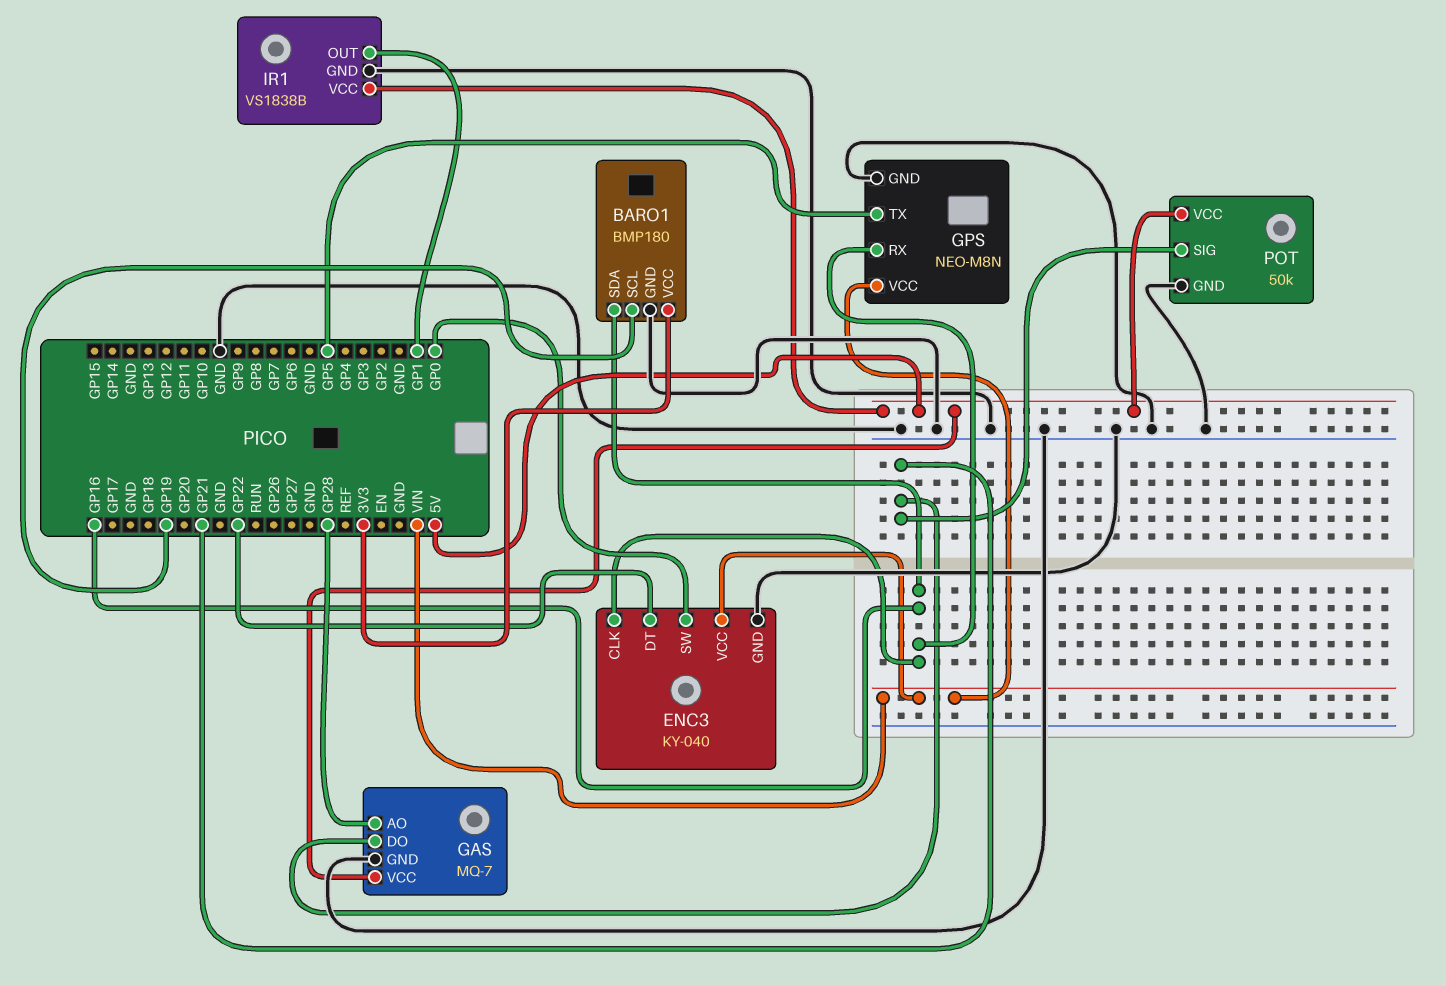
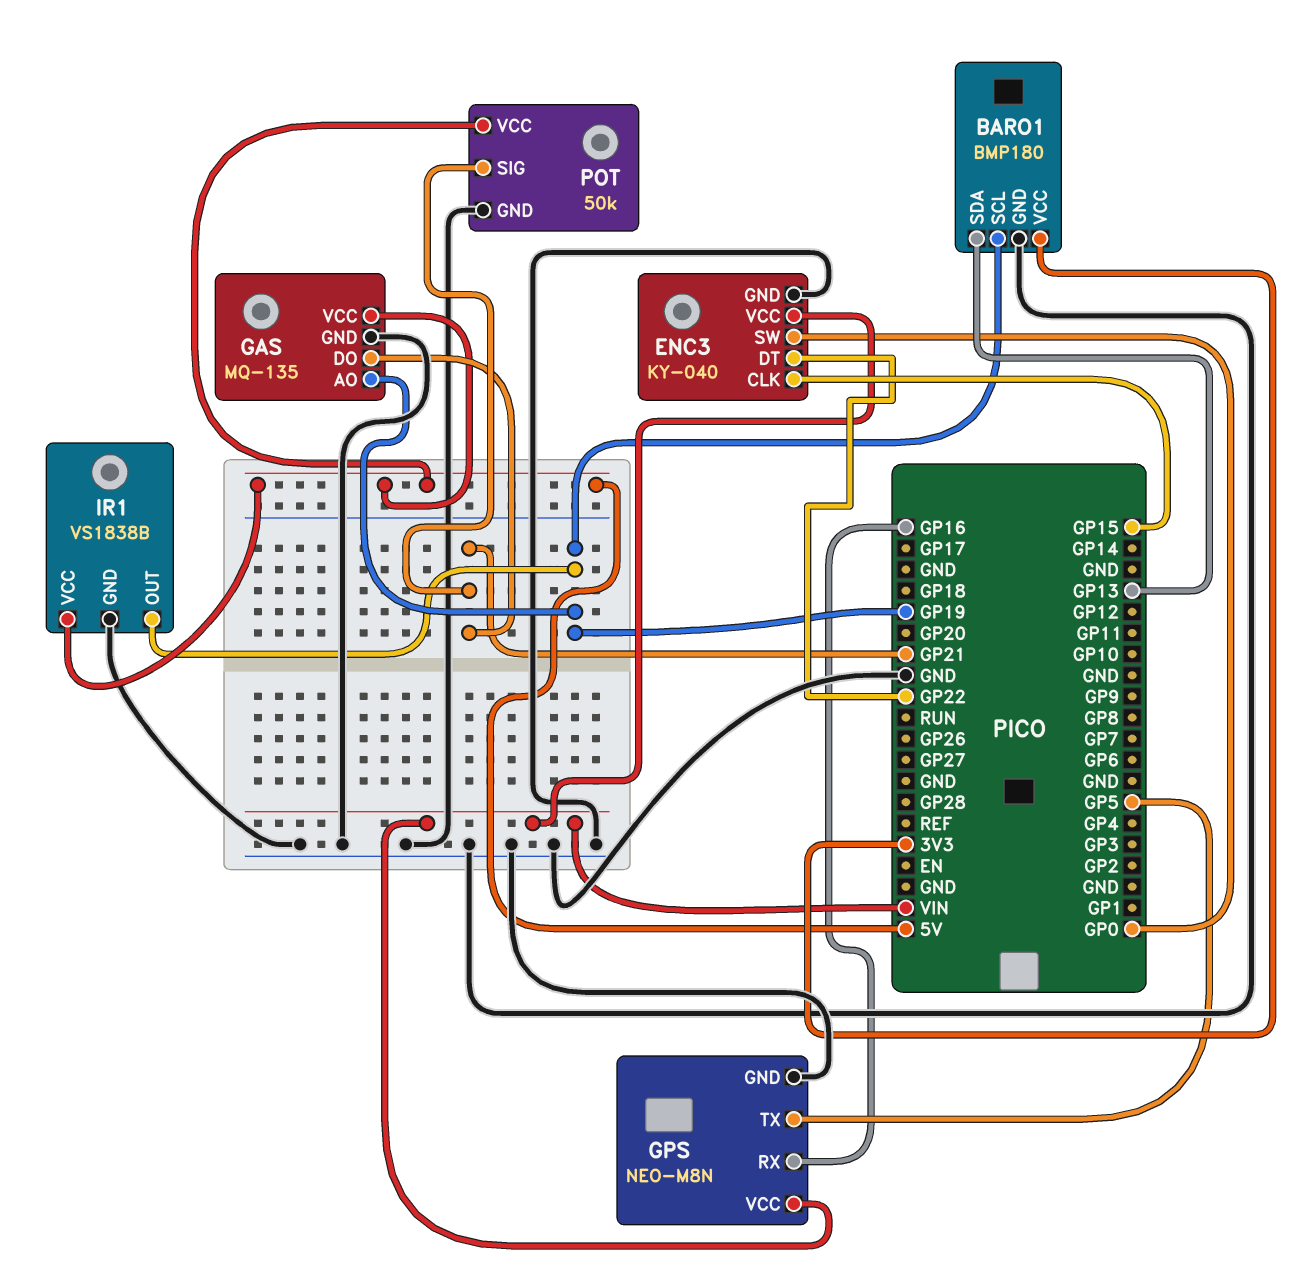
BARO1 pin SDA: GP16 -> GP13
ENC3 pin CLK: GP16 -> GP15
GAS: MQ-7 -> MQ-135
GAS pin AO: GP28 -> GP19
IR1 pin OUT: GP1 -> GP19

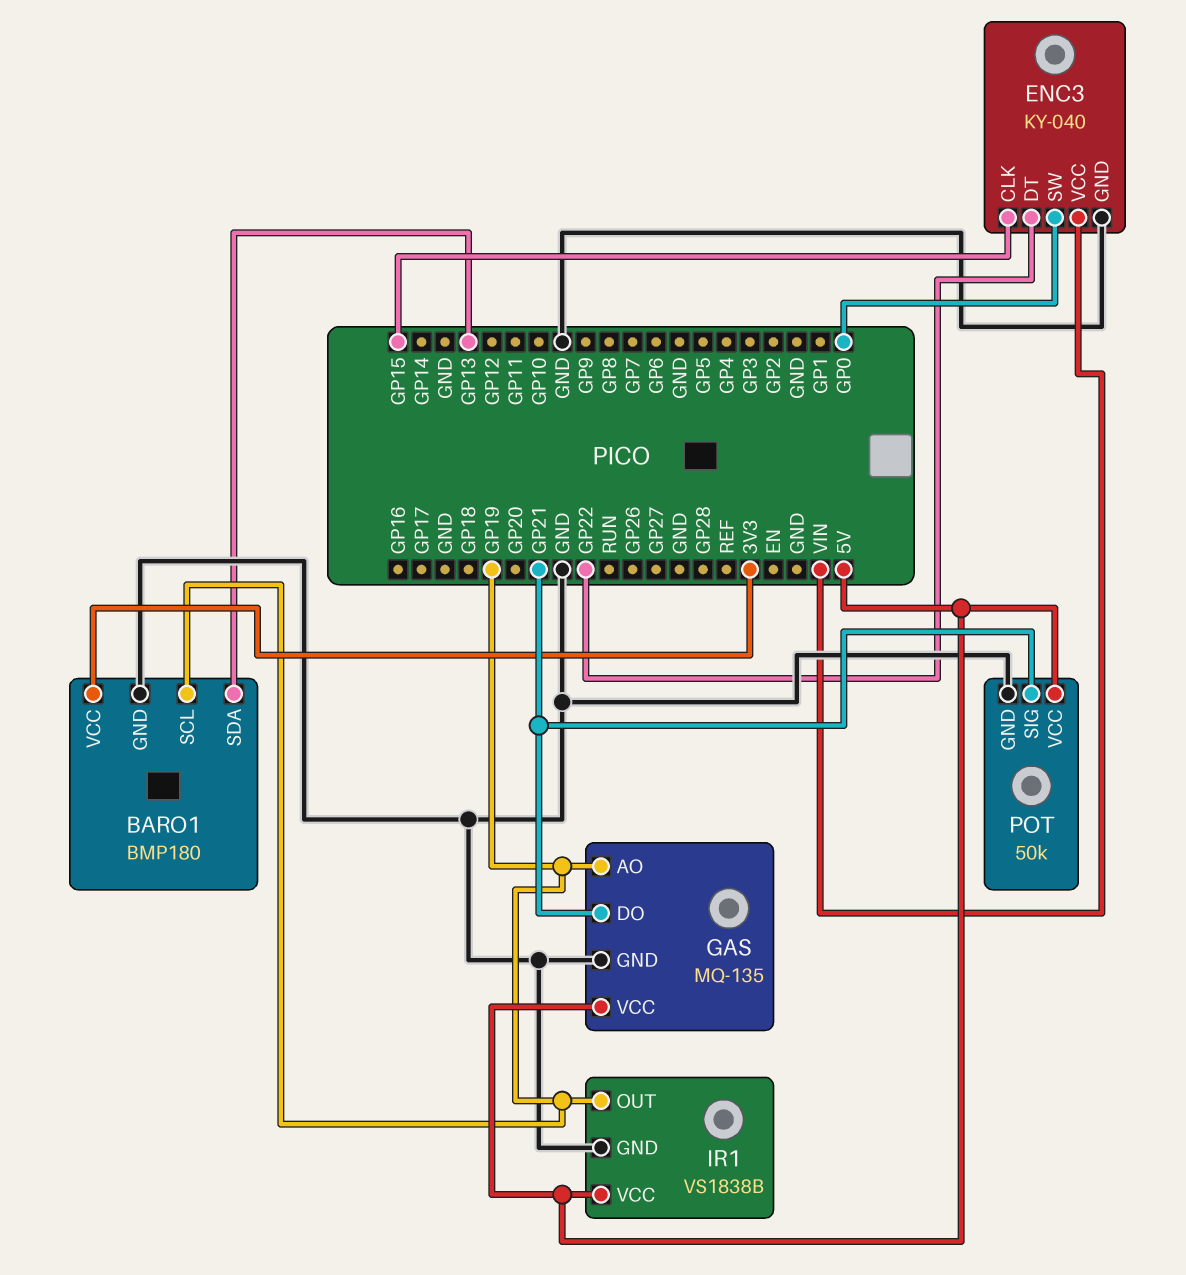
GPS: NEO-M8N -> none
GPS pin GND: GND -> none
GPS pin RX: GP16 -> none
GPS pin TX: GP5 -> none
GPS pin VCC: VIN -> none

